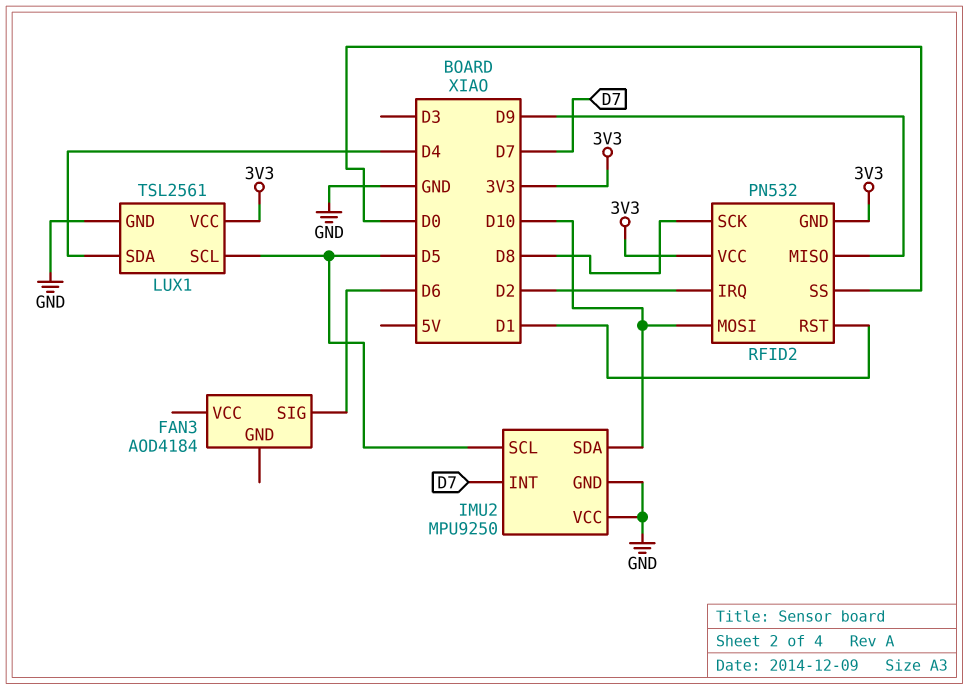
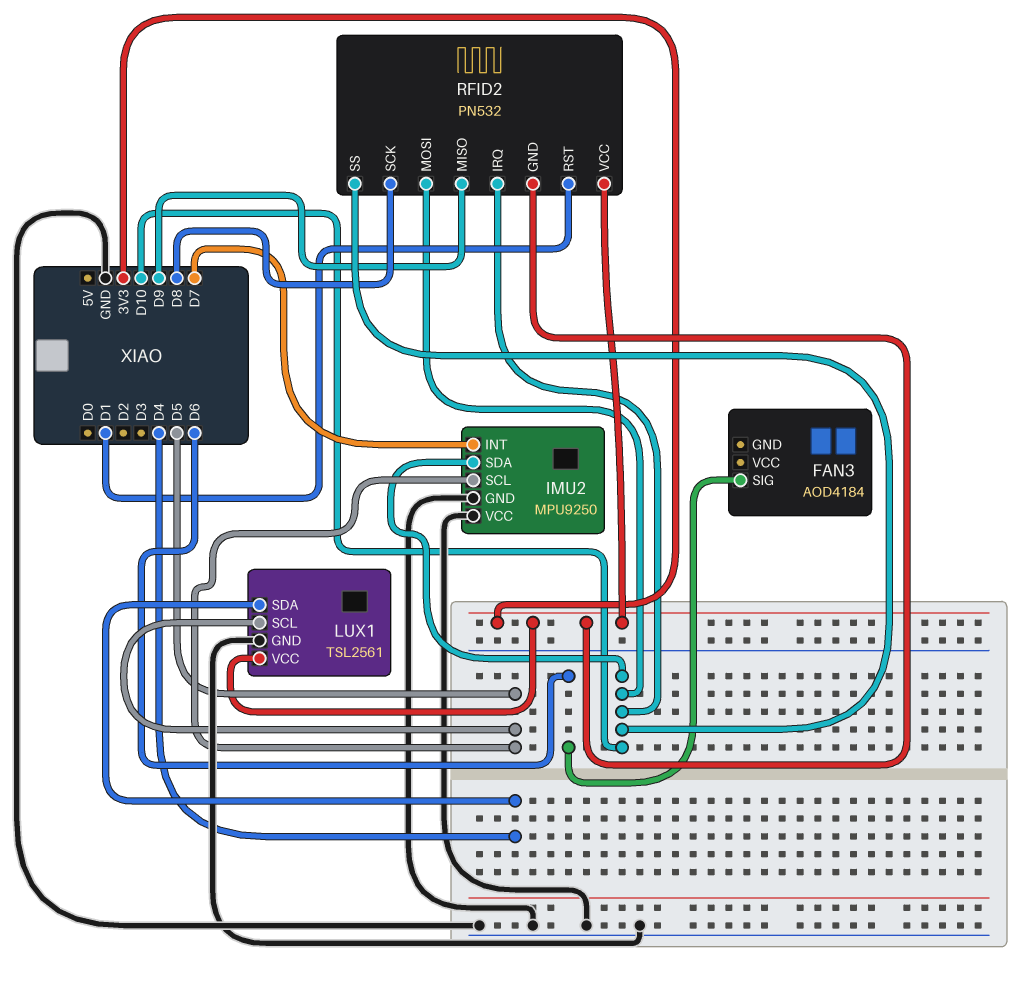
RFID2 pin IRQ: D2 -> D10
RFID2 pin SS: D0 -> D10

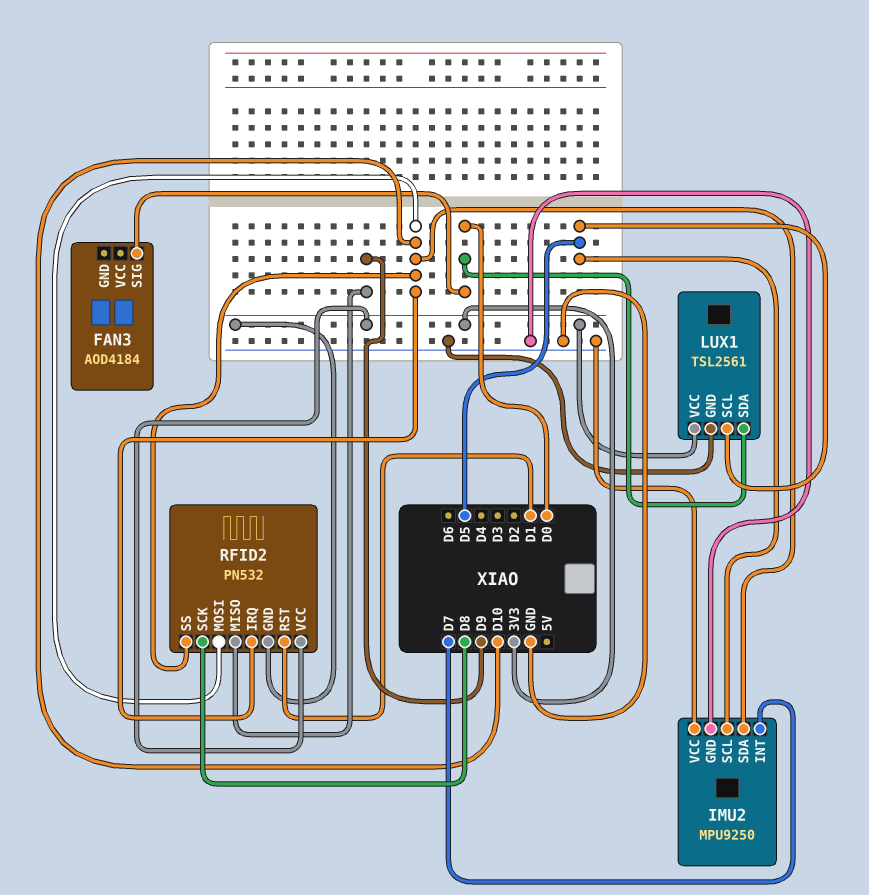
FAN3 pin SIG: D6 -> D0
LUX1 pin SDA: D4 -> D0

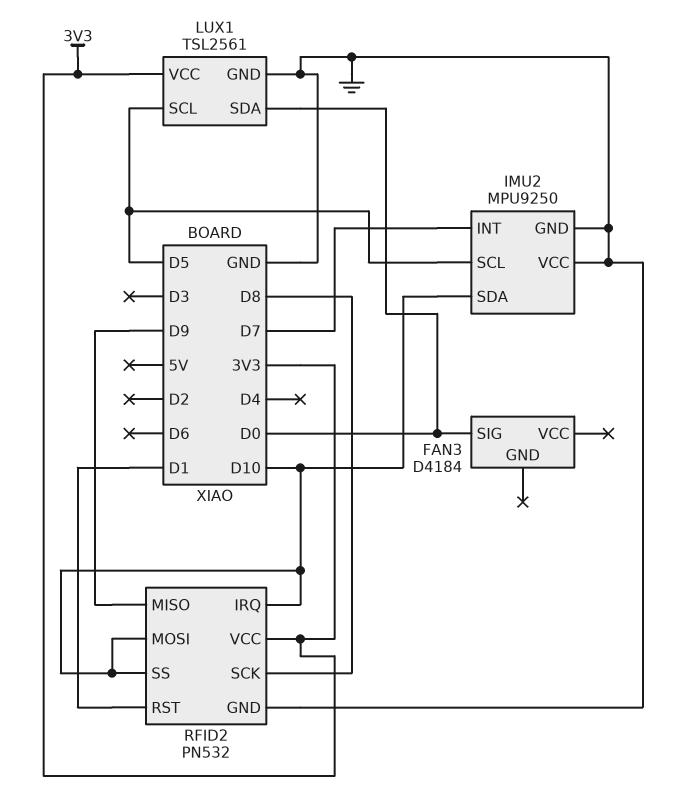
FAN3: AOD4184 -> D4184
RFID2 pin GND: 3V3 -> GND

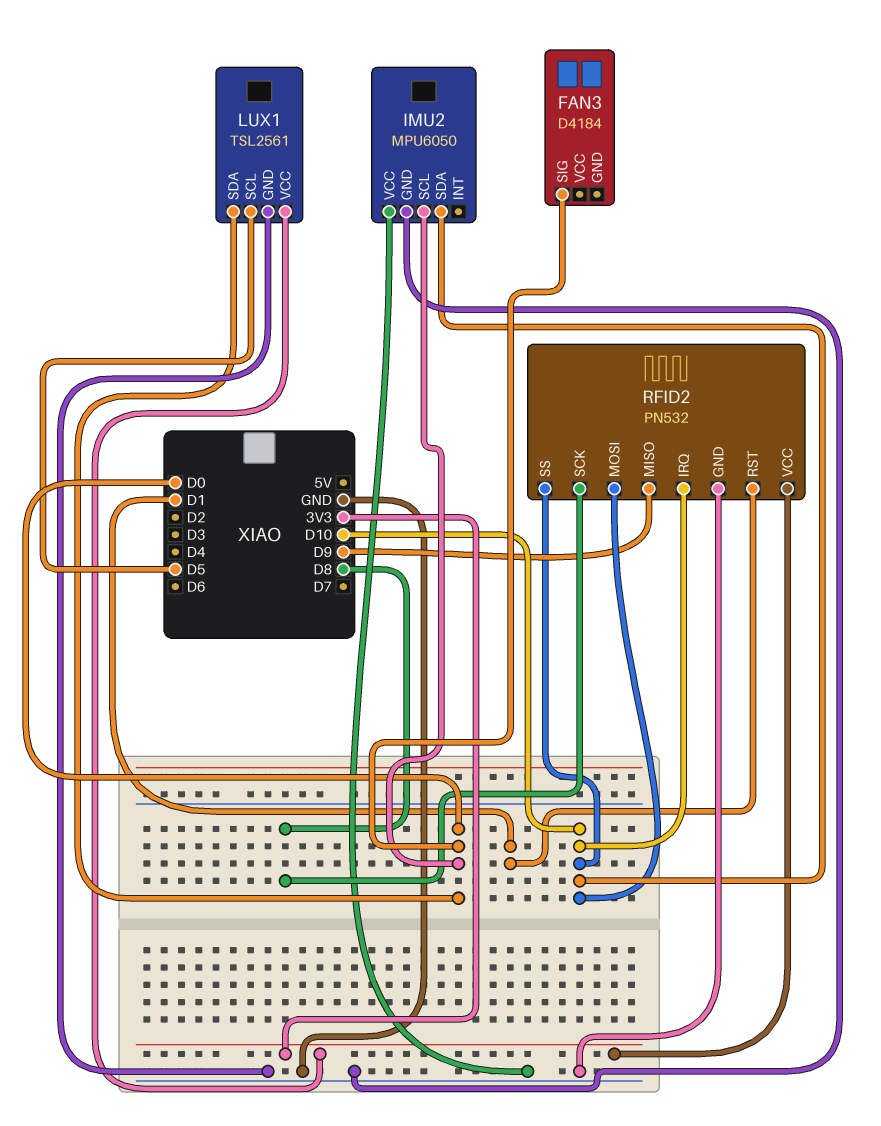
IMU2: MPU9250 -> MPU6050
IMU2 pin INT: D7 -> none
IMU2 pin SCL: D5 -> D0

